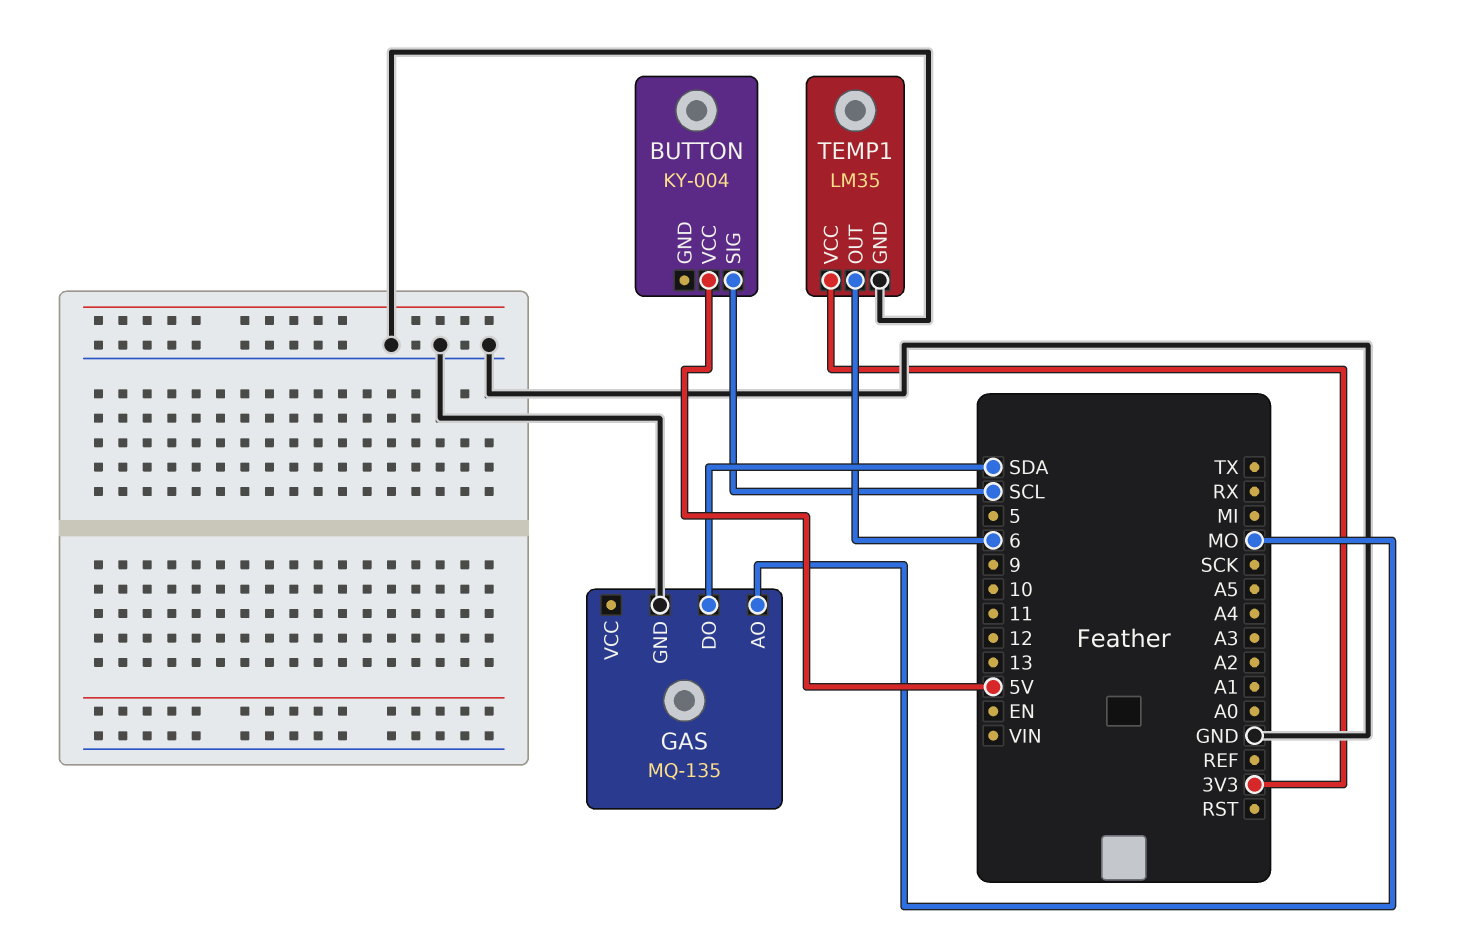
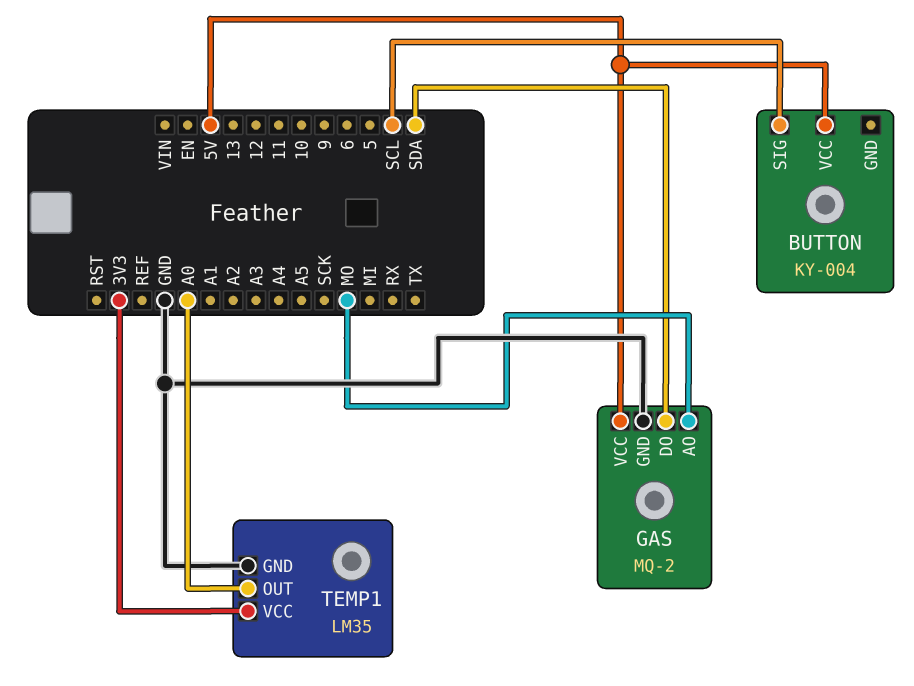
GAS: MQ-135 -> MQ-2
GAS pin VCC: none -> 5V
TEMP1 pin OUT: 6 -> A0

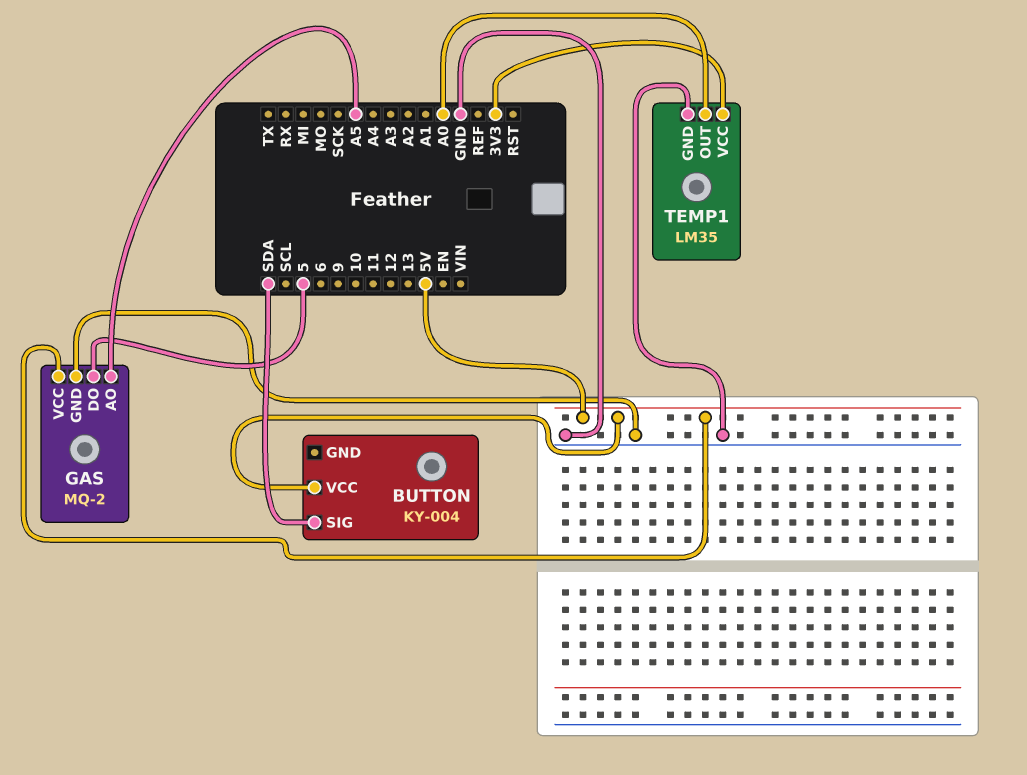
BUTTON pin SIG: SCL -> SDA
GAS pin AO: MO -> A5
GAS pin DO: SDA -> 5

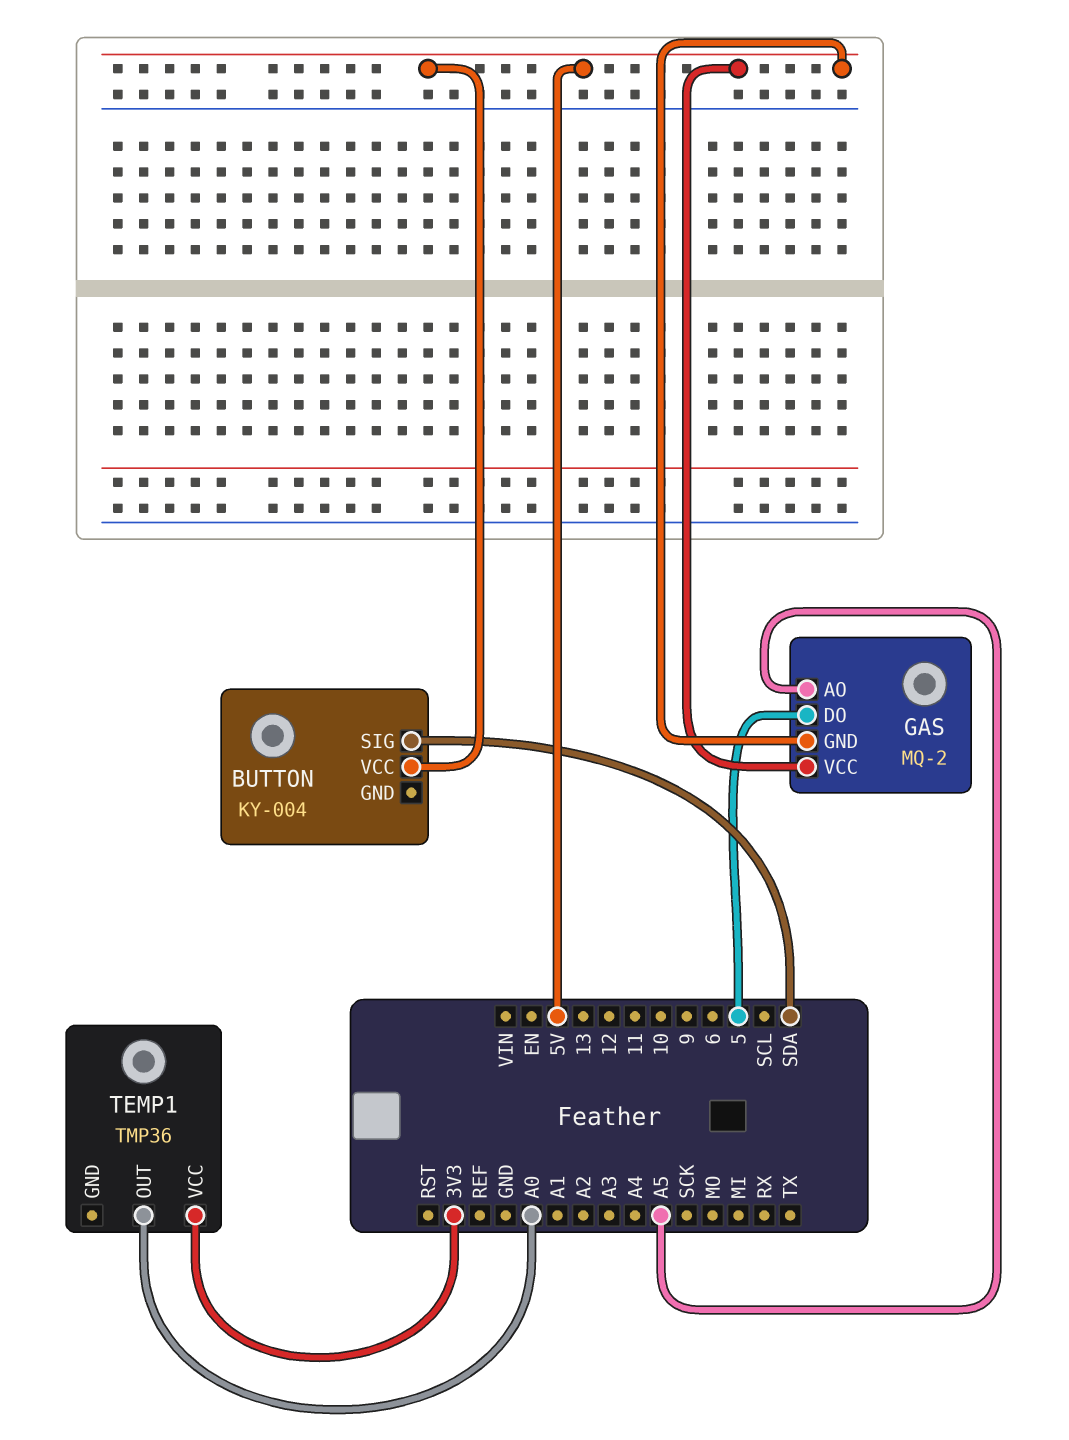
GAS pin GND: GND -> 5V
TEMP1: LM35 -> TMP36
TEMP1 pin GND: GND -> none

